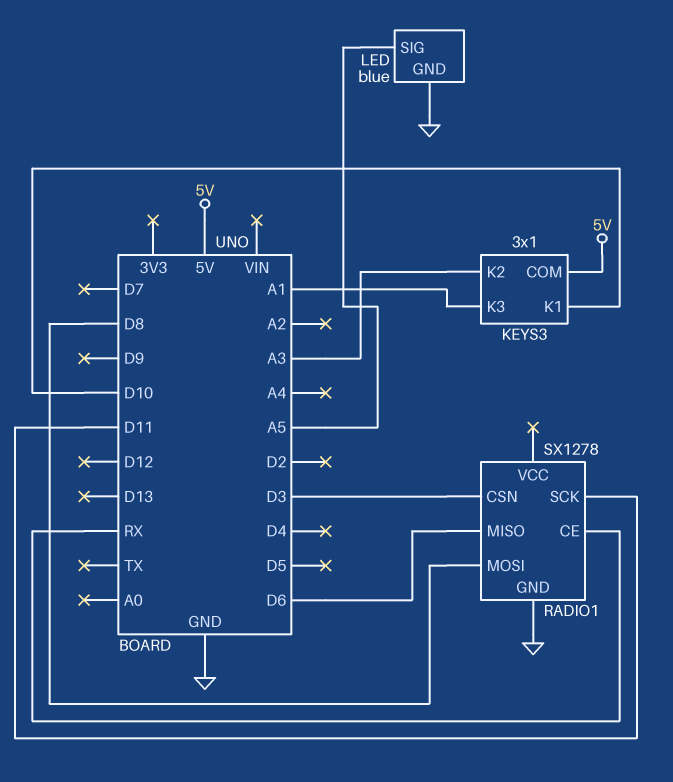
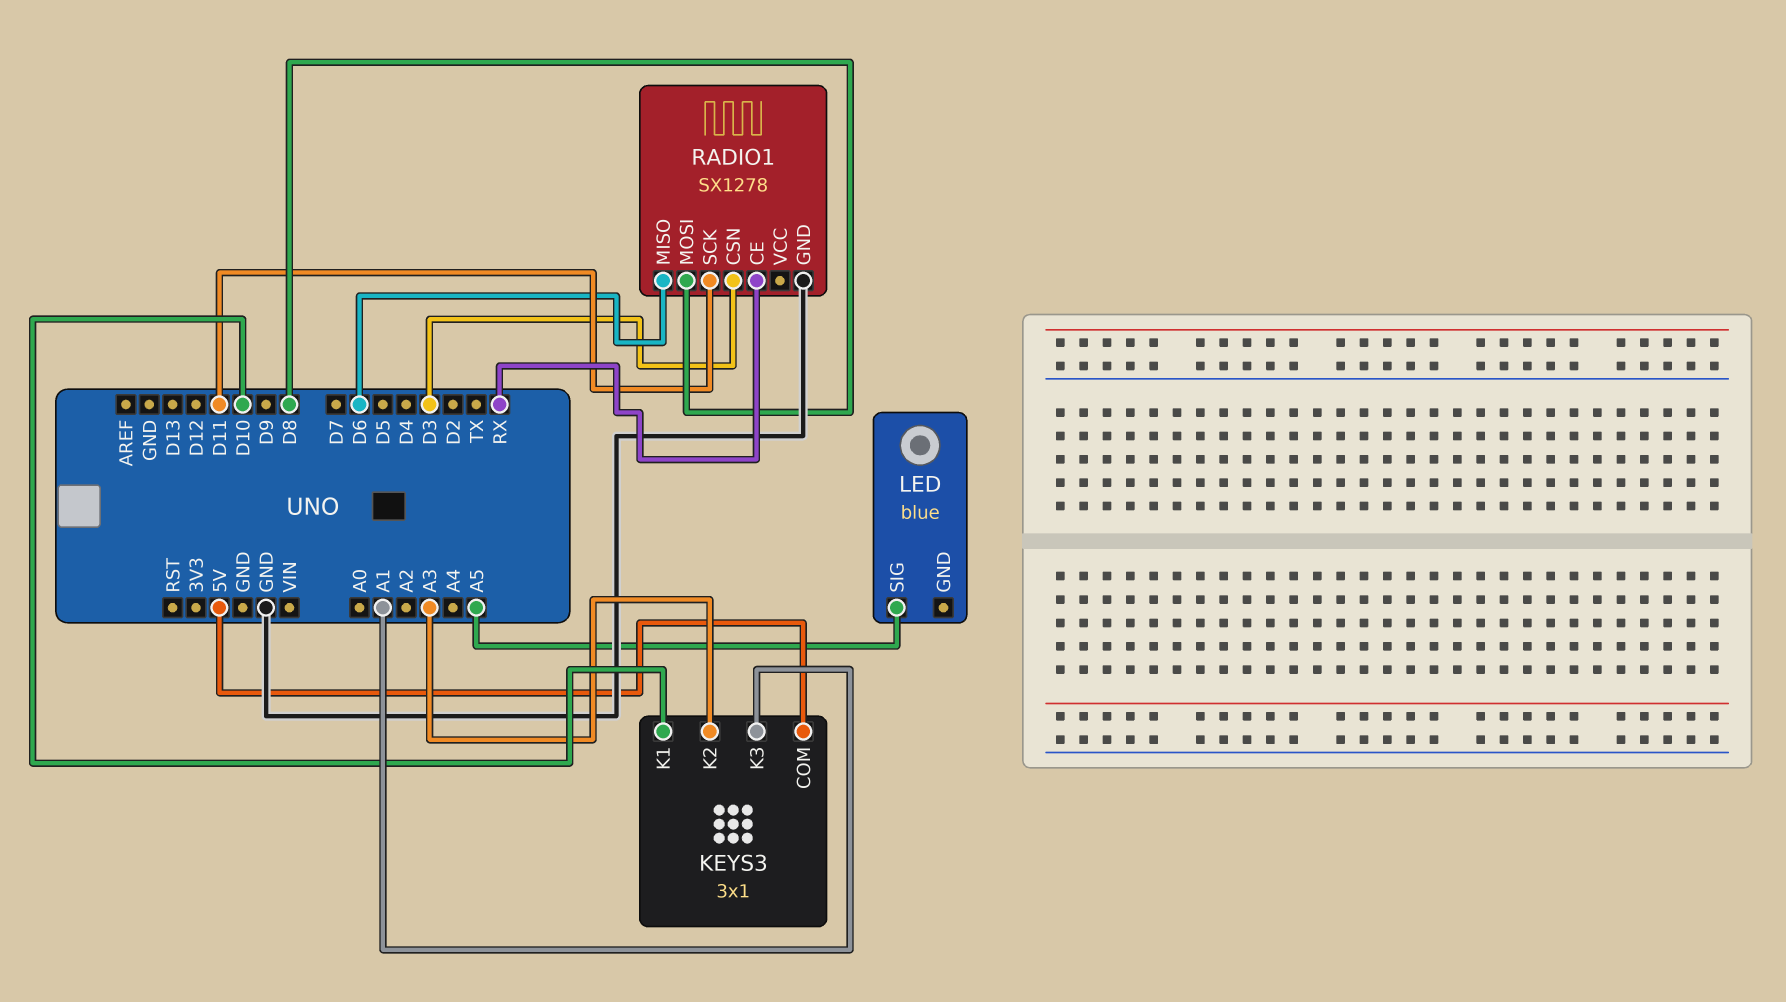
LED pin GND: GND -> none

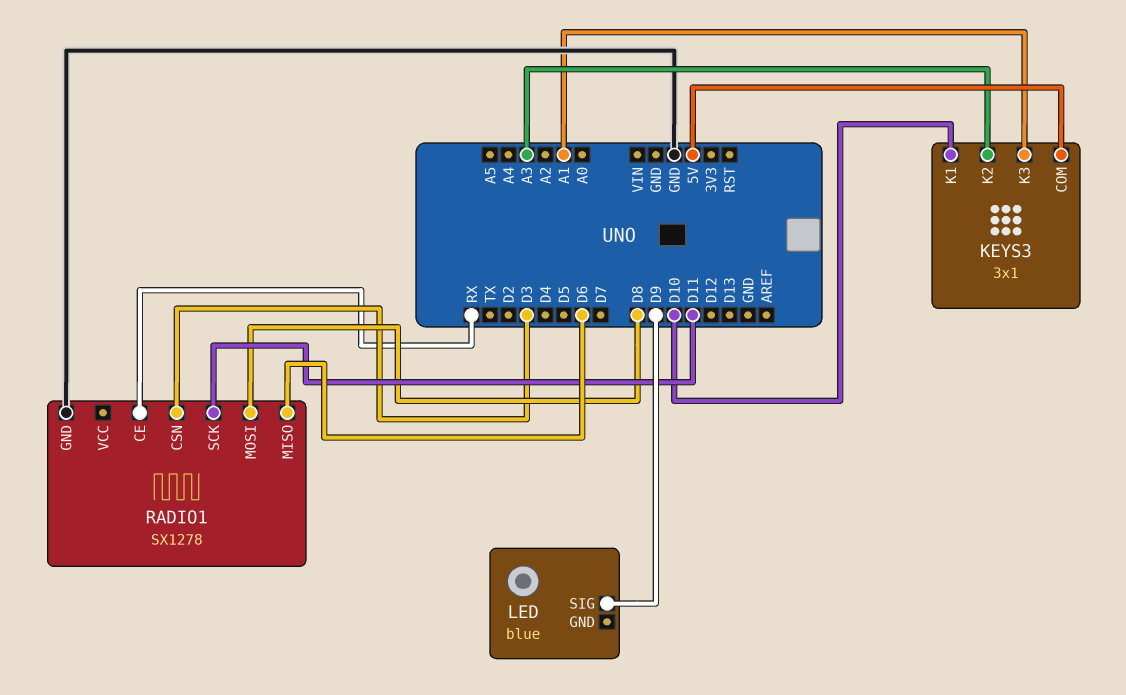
LED pin SIG: A5 -> D9

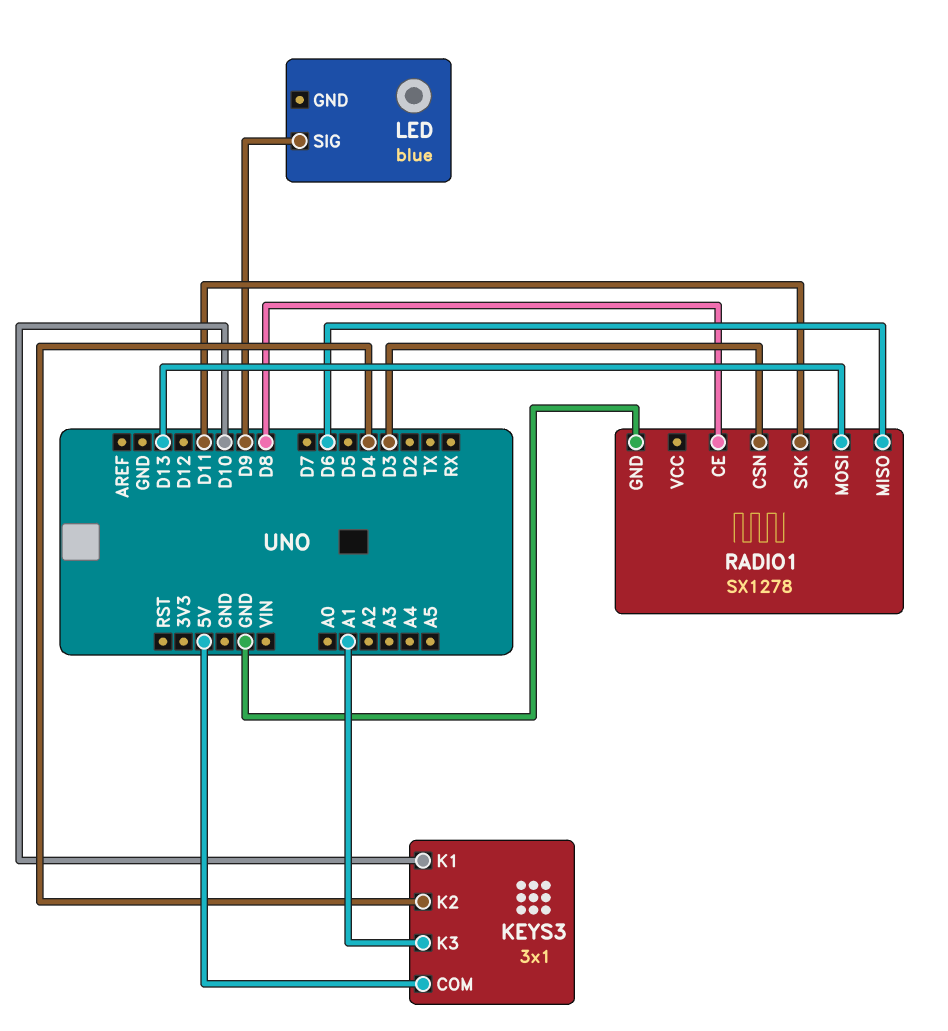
KEYS3 pin K2: A3 -> D4
RADIO1 pin CE: RX -> D8
RADIO1 pin MOSI: D8 -> D13

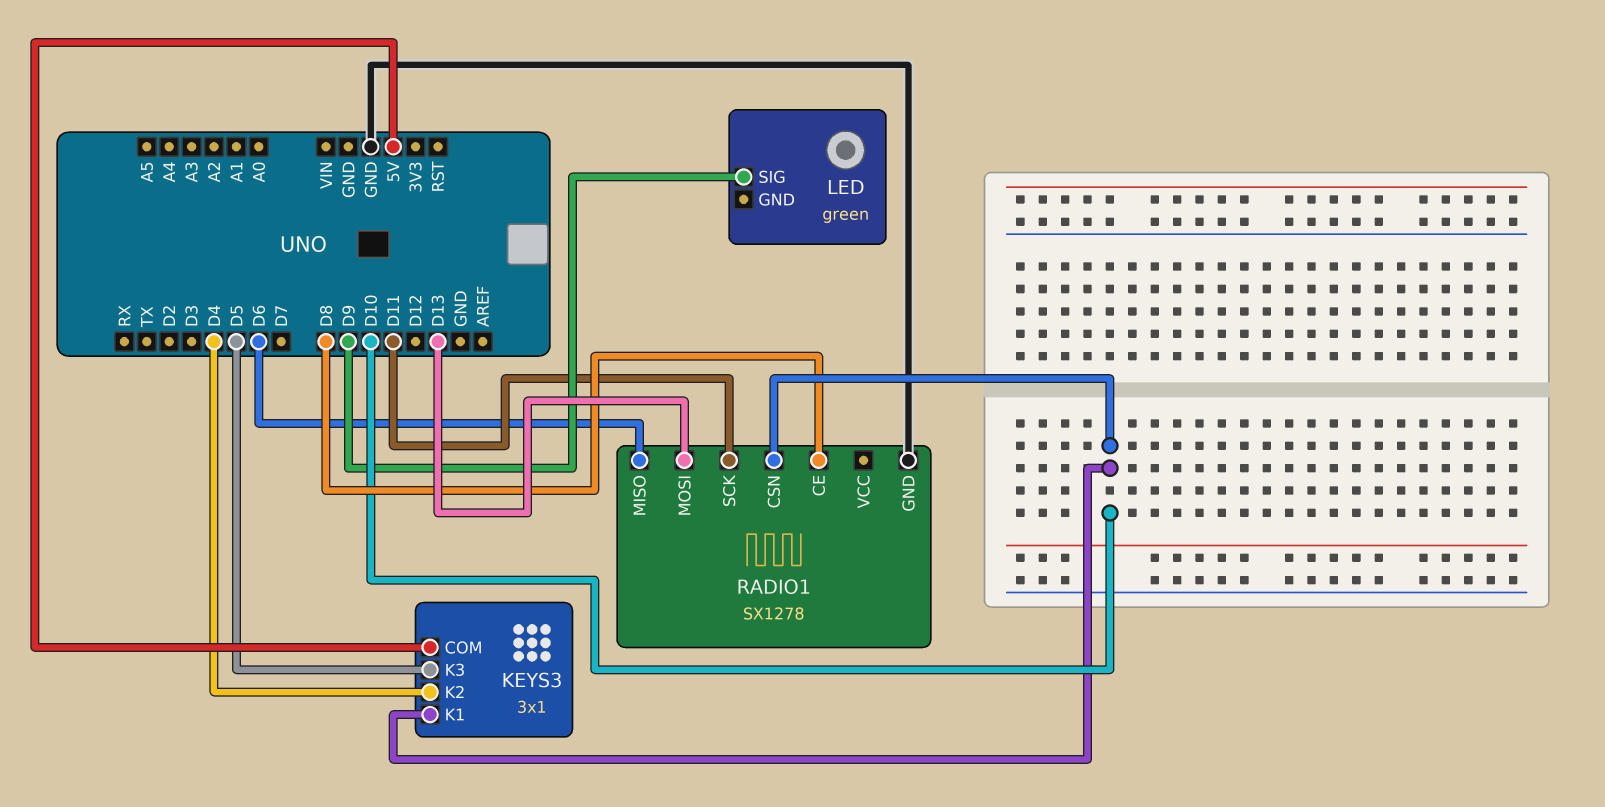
KEYS3 pin K3: A1 -> D5
LED: blue -> green
RADIO1 pin CSN: D3 -> D10

